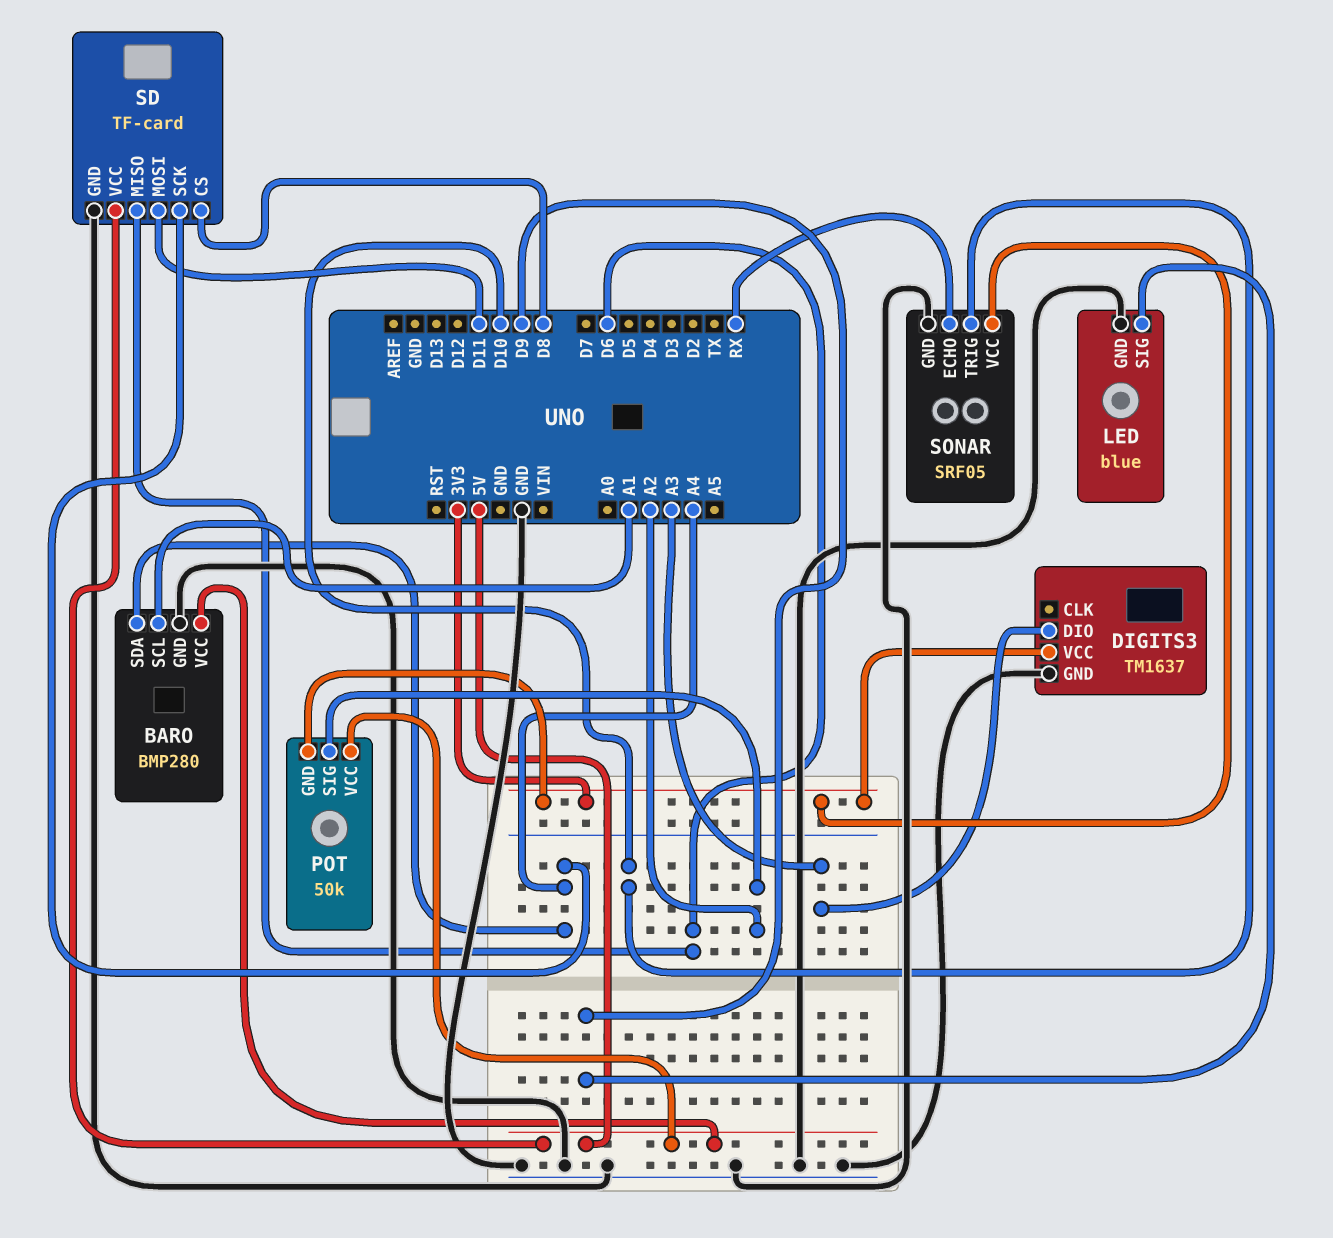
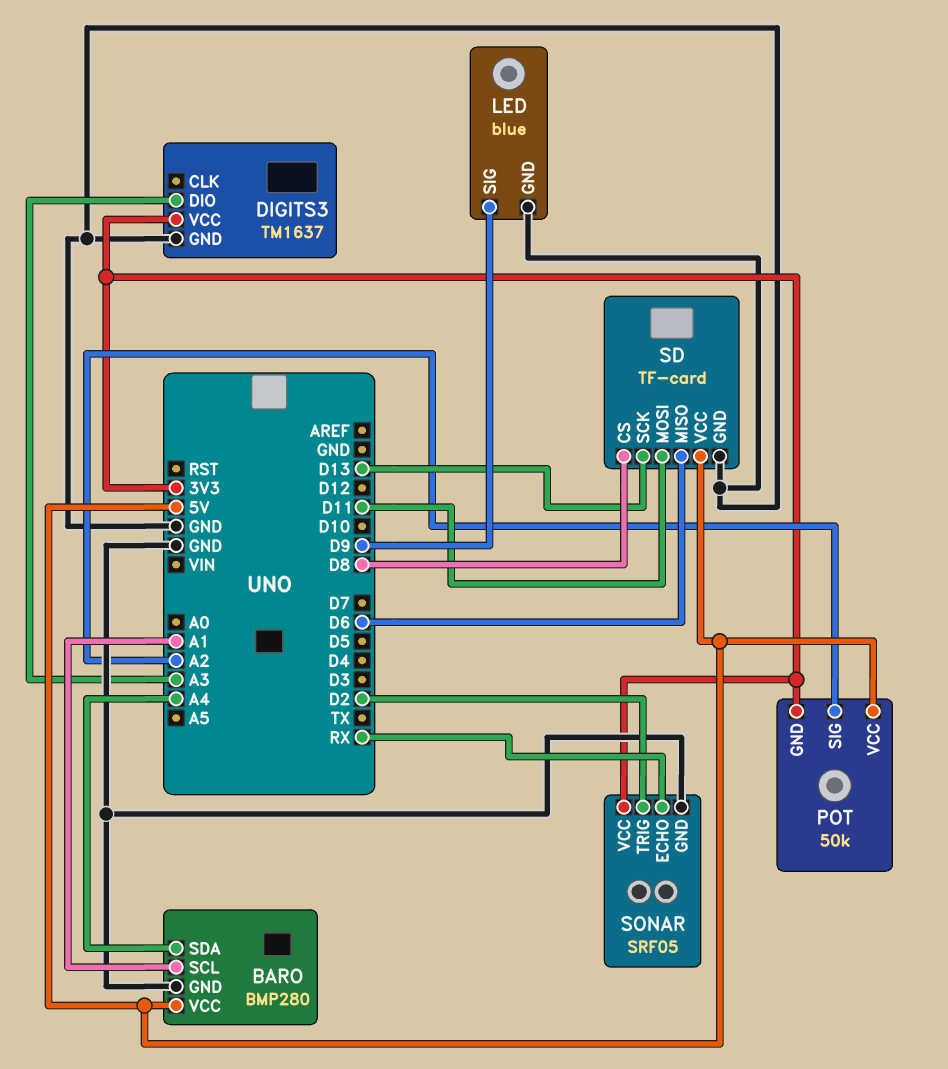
SD pin SCK: A4 -> D13
SONAR pin TRIG: D10 -> D2

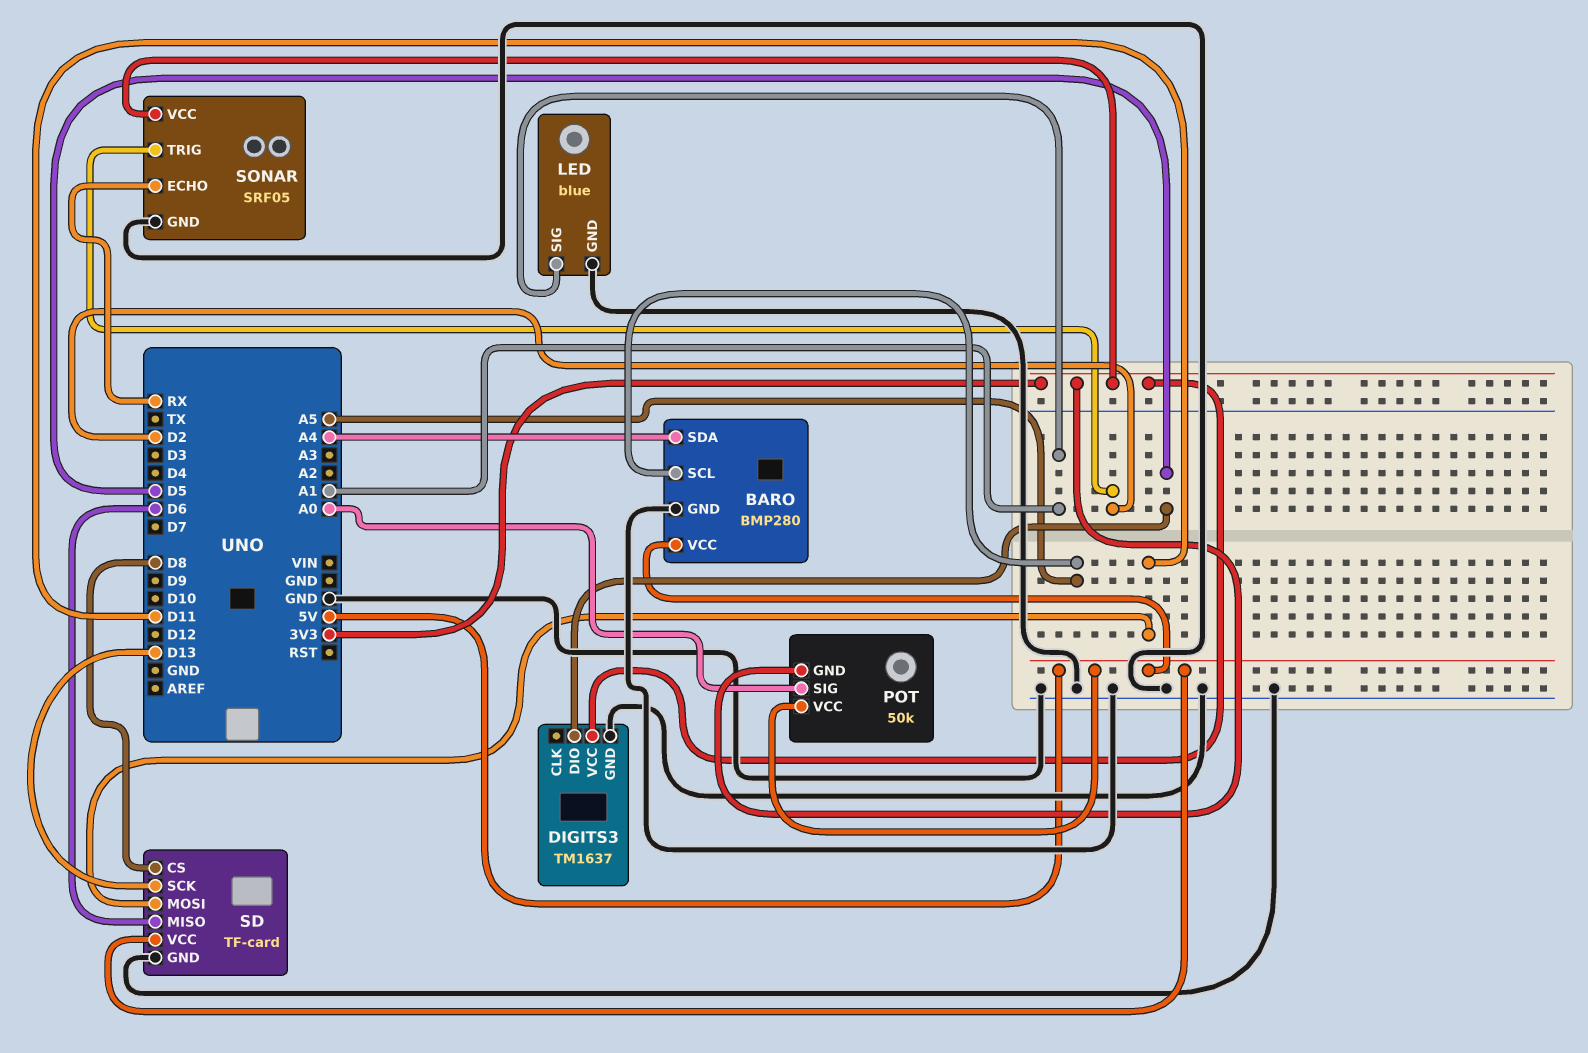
BARO pin SCL: A1 -> A5
DIGITS3 pin DIO: A3 -> D5
LED pin SIG: D9 -> A1
POT pin SIG: A2 -> A0

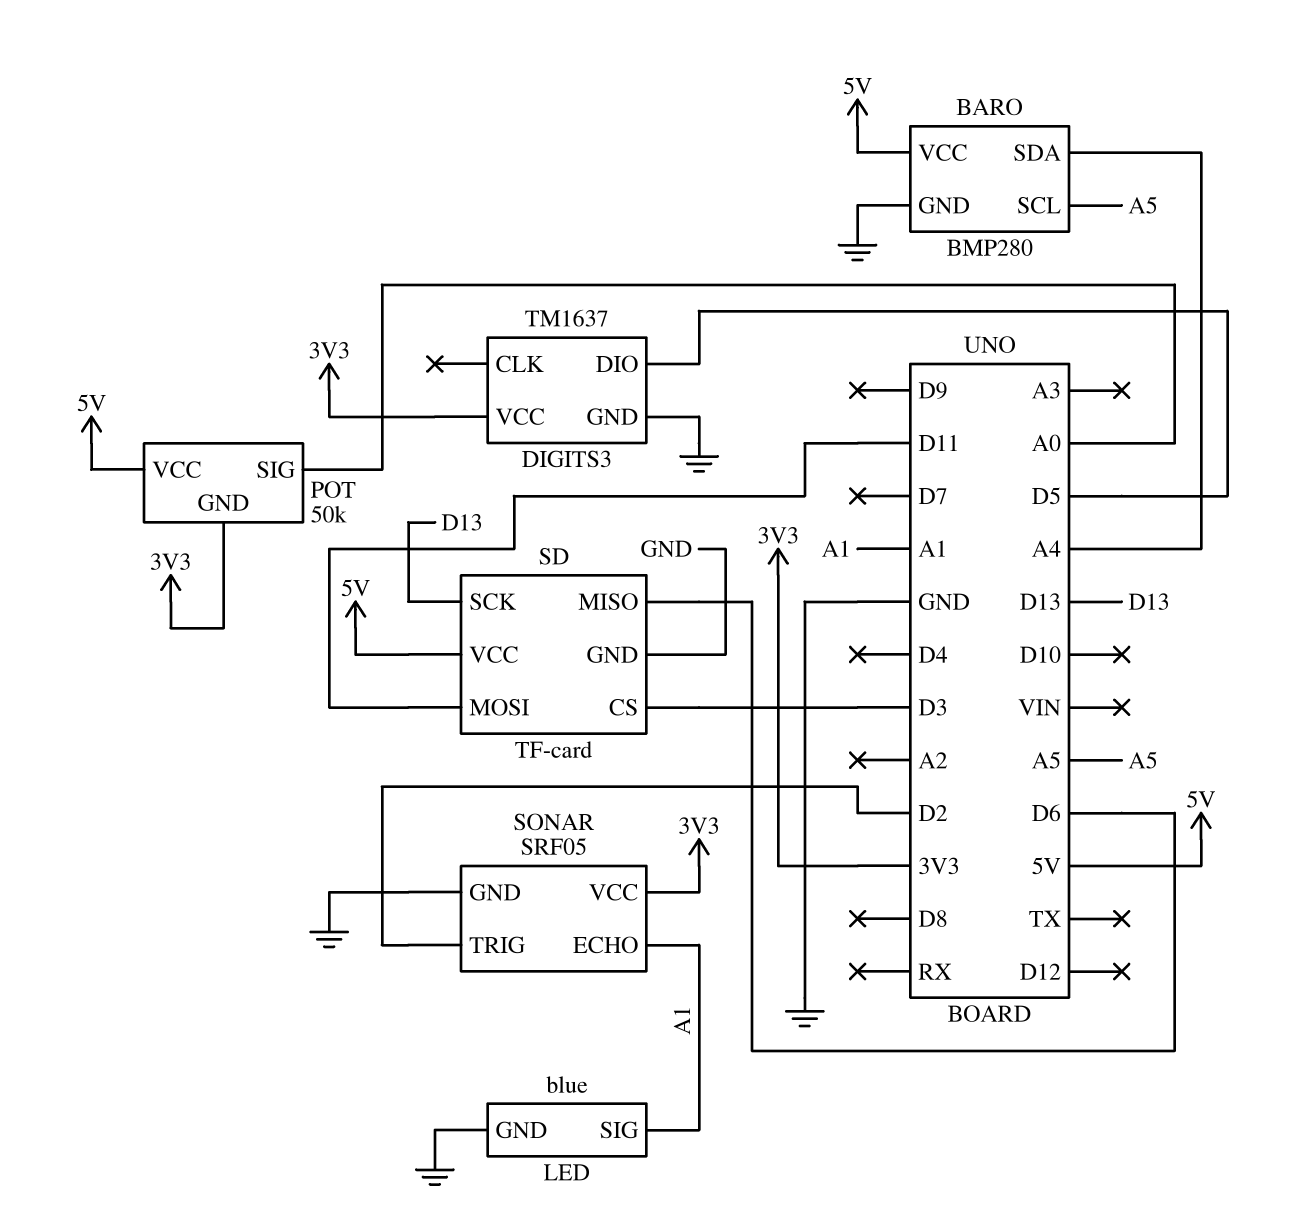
SD pin CS: D8 -> D3
SONAR pin ECHO: RX -> A1

